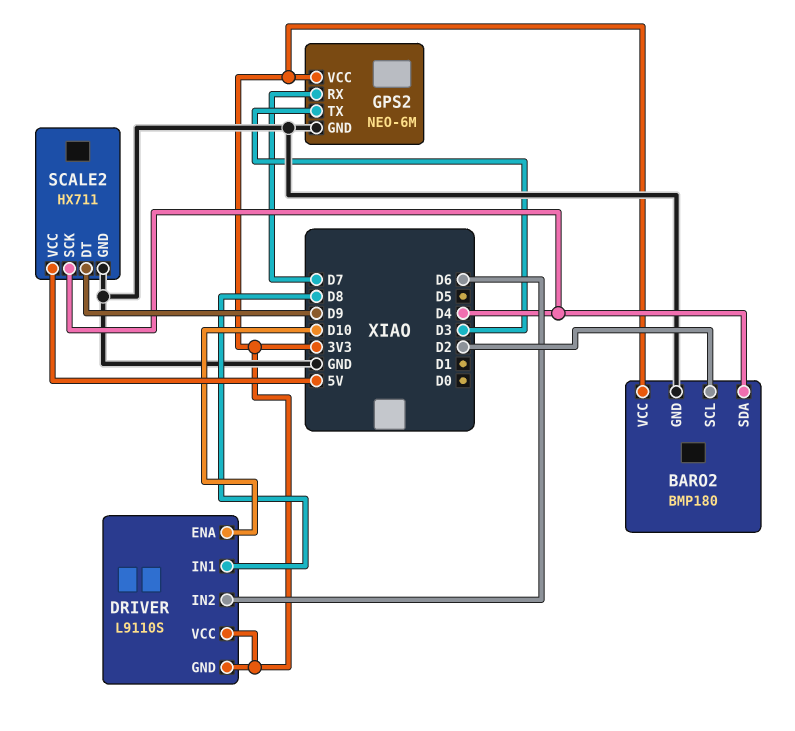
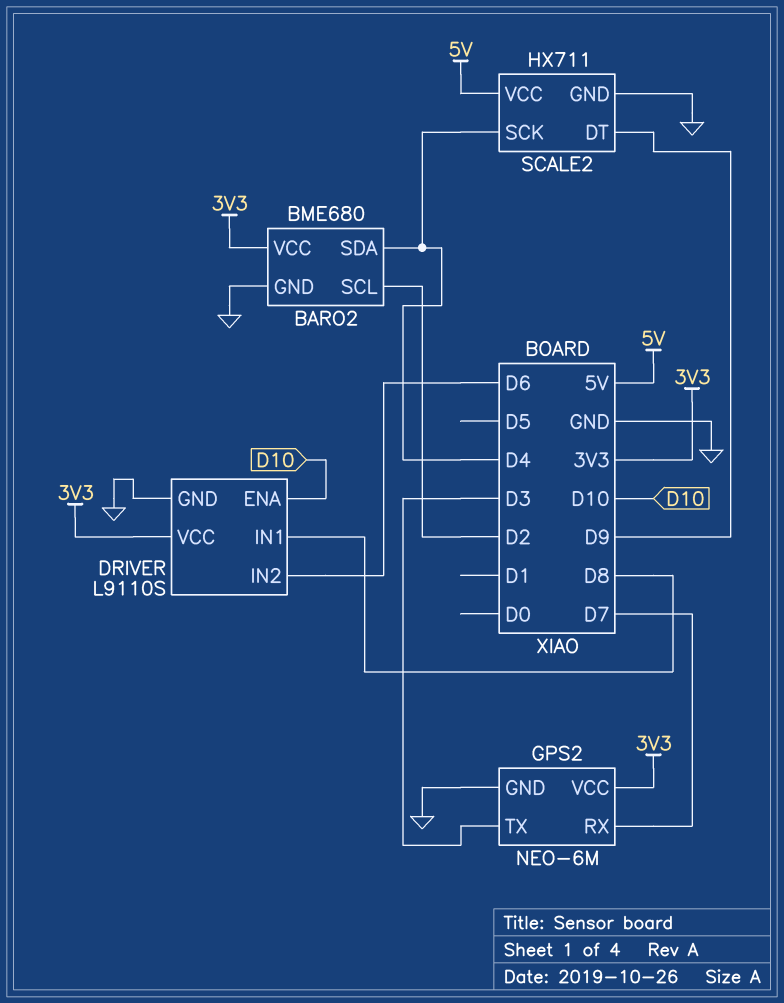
BARO2: BMP180 -> BME680
DRIVER pin GND: 3V3 -> GND

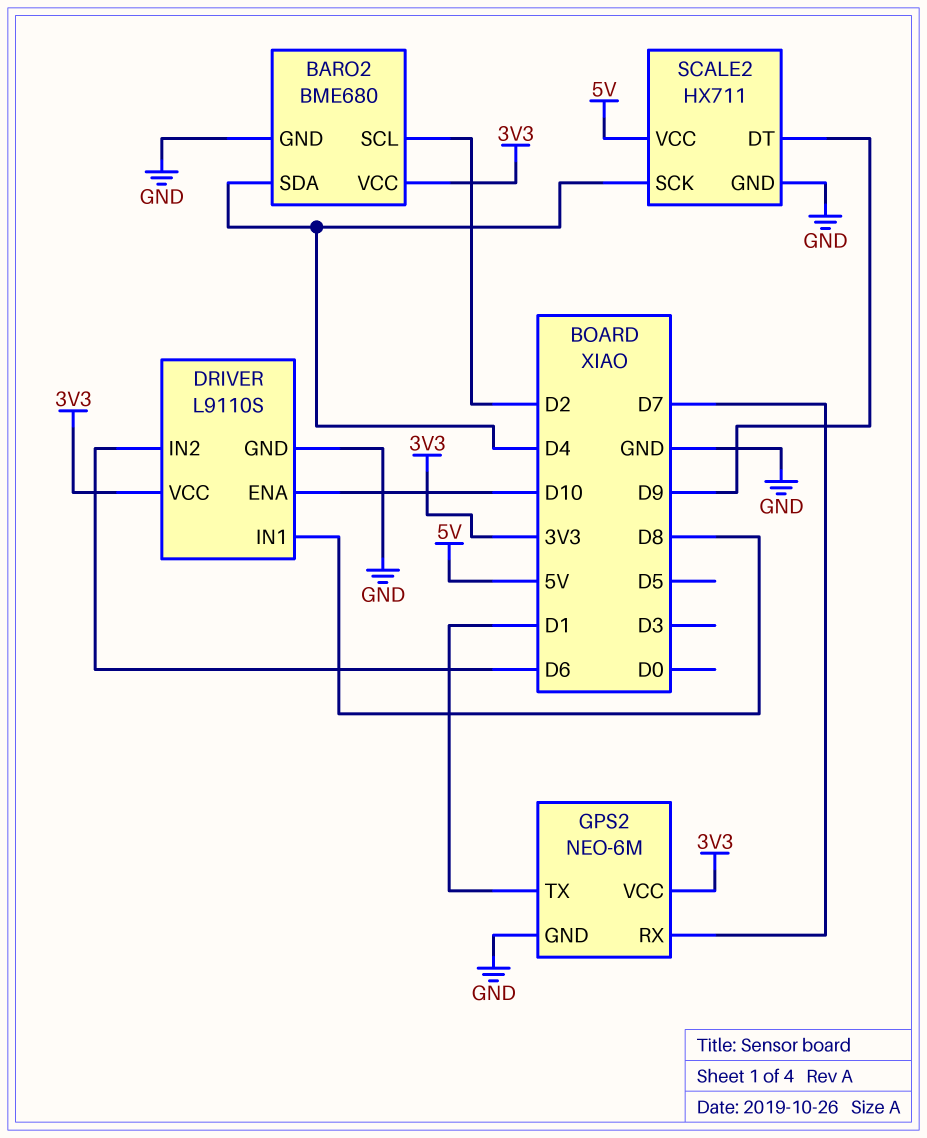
GPS2 pin TX: D3 -> D1

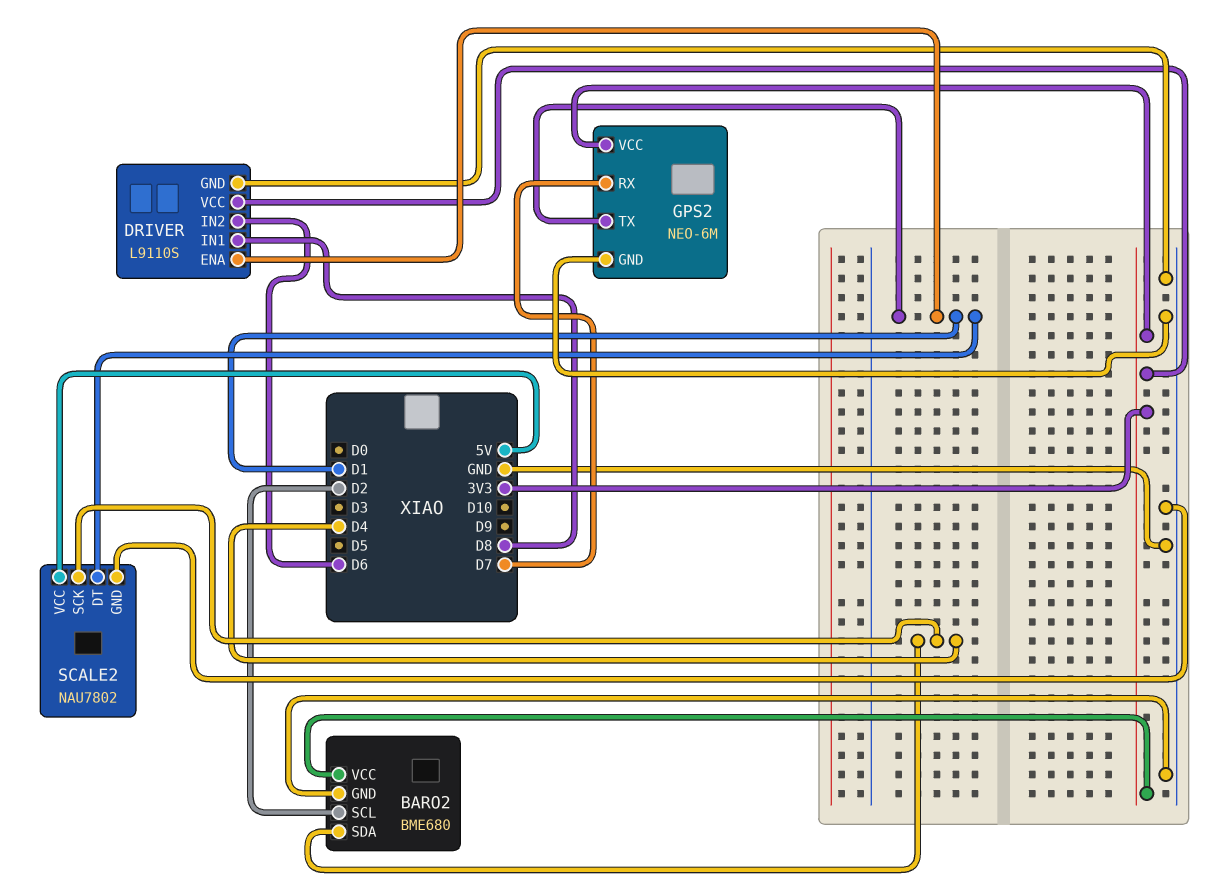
DRIVER pin ENA: D10 -> D1
SCALE2: HX711 -> NAU7802
SCALE2 pin DT: D9 -> D1

